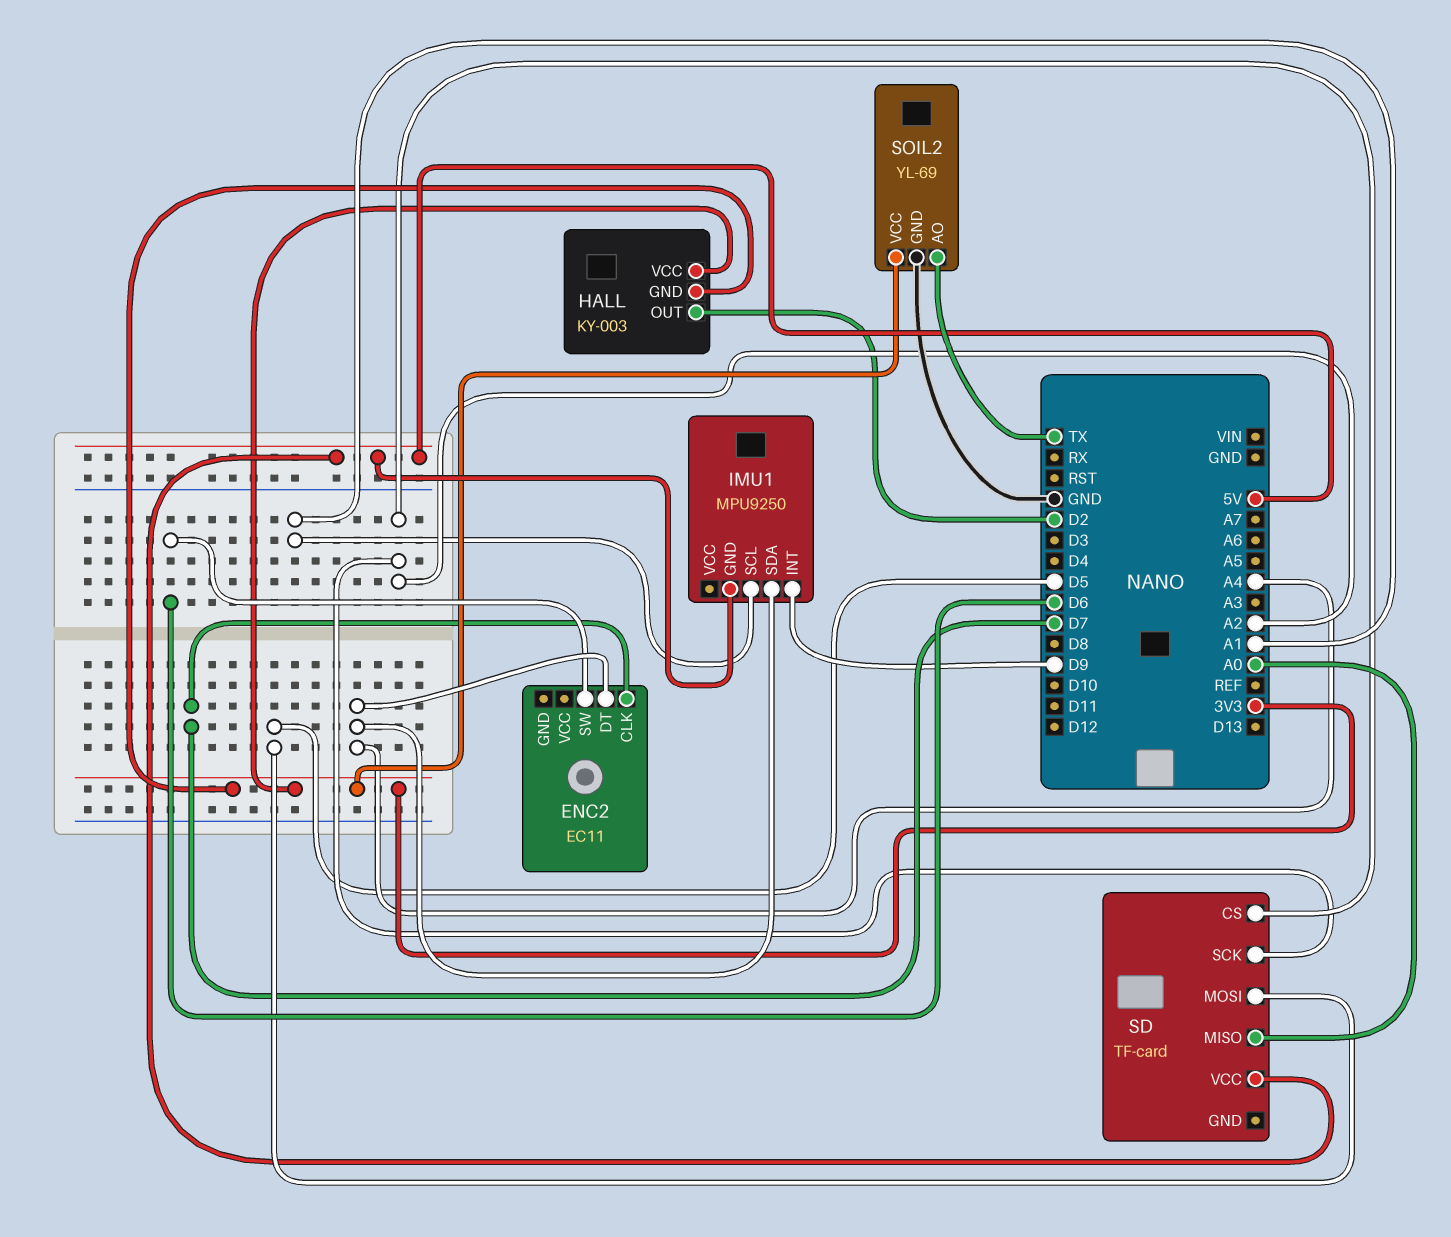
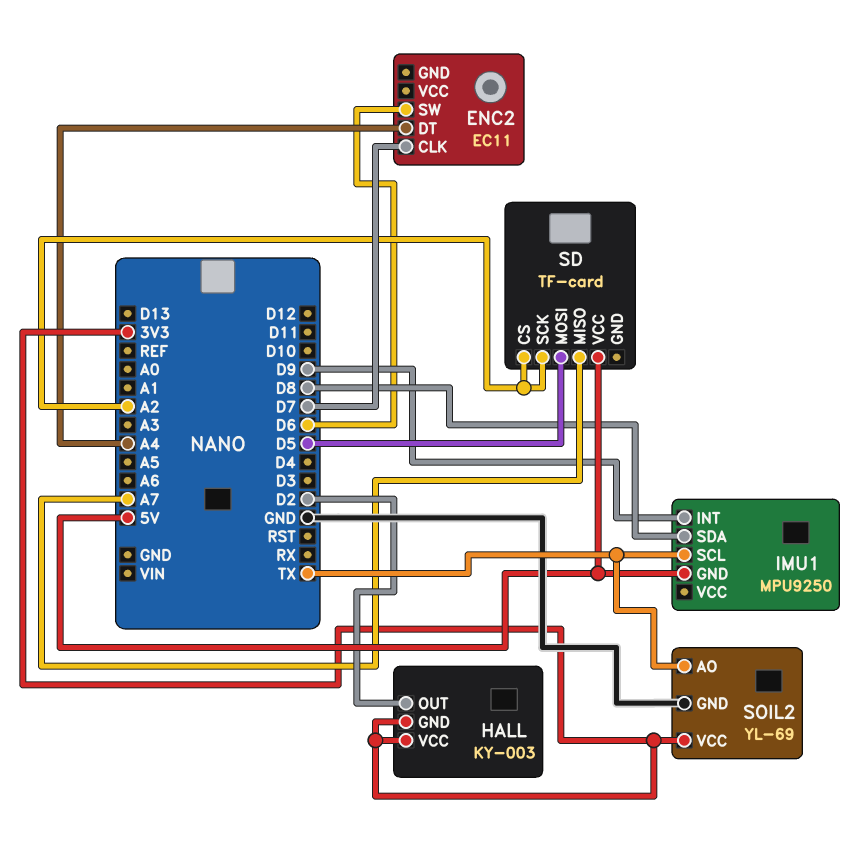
IMU1 pin SCL: A1 -> TX
IMU1 pin SDA: A4 -> D8
SD pin MISO: A0 -> A7

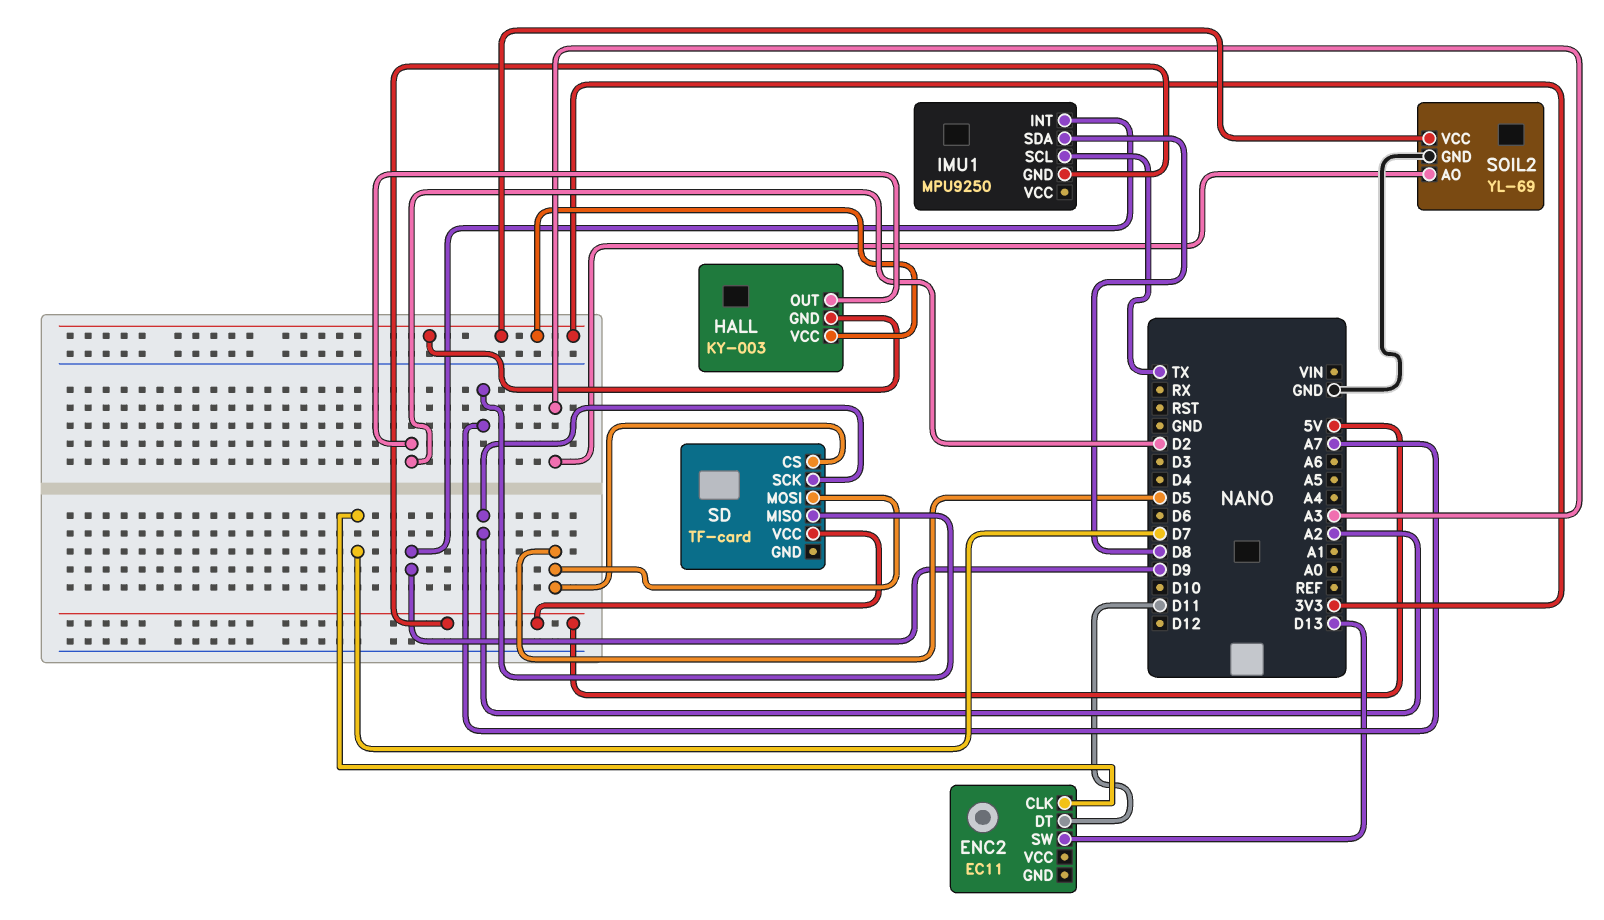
ENC2 pin DT: A4 -> D11
ENC2 pin SW: D6 -> D13
SD pin CS: A2 -> D5
SOIL2 pin AO: TX -> A3

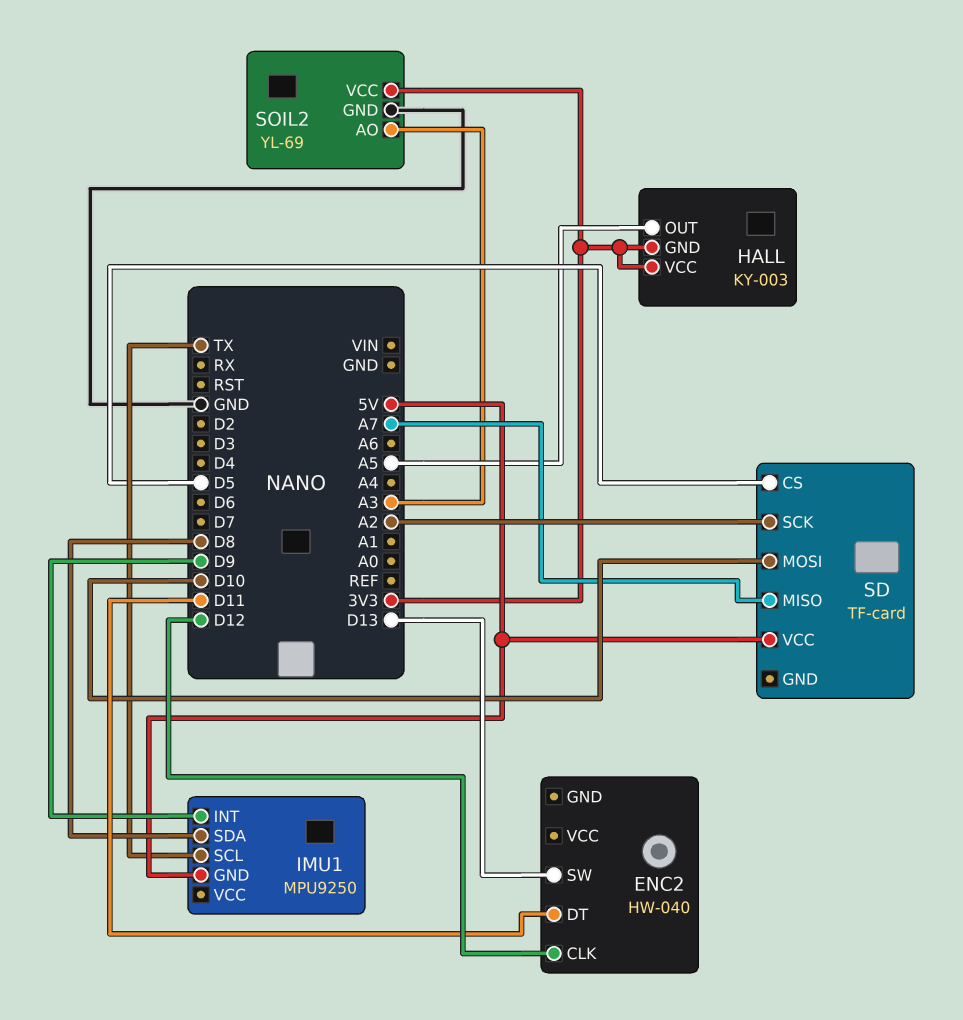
ENC2: EC11 -> HW-040
ENC2 pin CLK: D7 -> D12
HALL pin OUT: D2 -> A5
SD pin MOSI: D5 -> D10

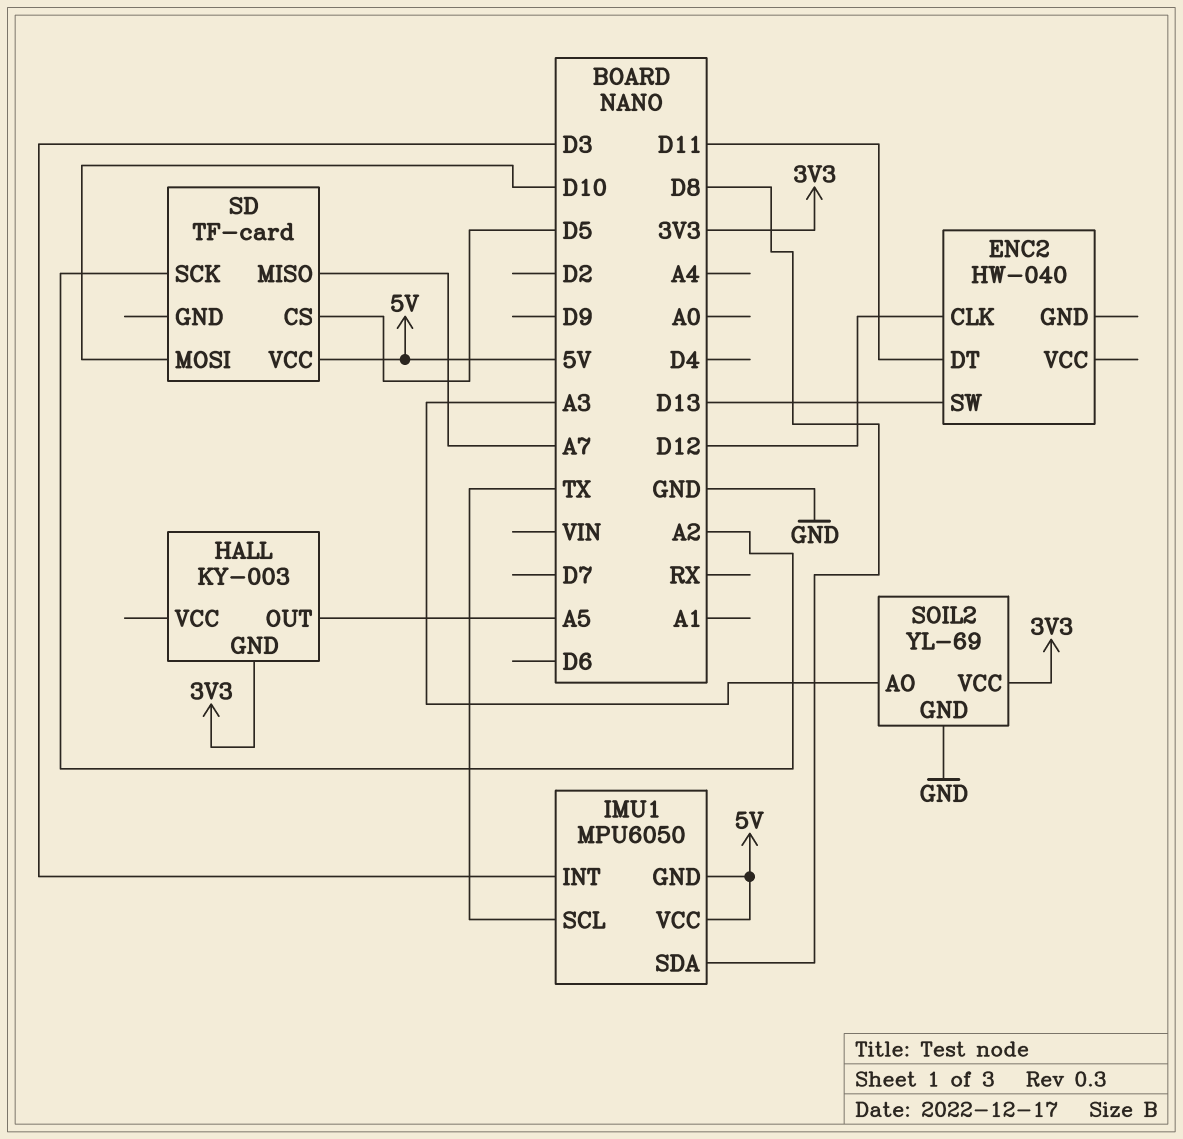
HALL pin VCC: 3V3 -> none
IMU1: MPU9250 -> MPU6050
IMU1 pin INT: D9 -> D3
IMU1 pin VCC: none -> 5V

